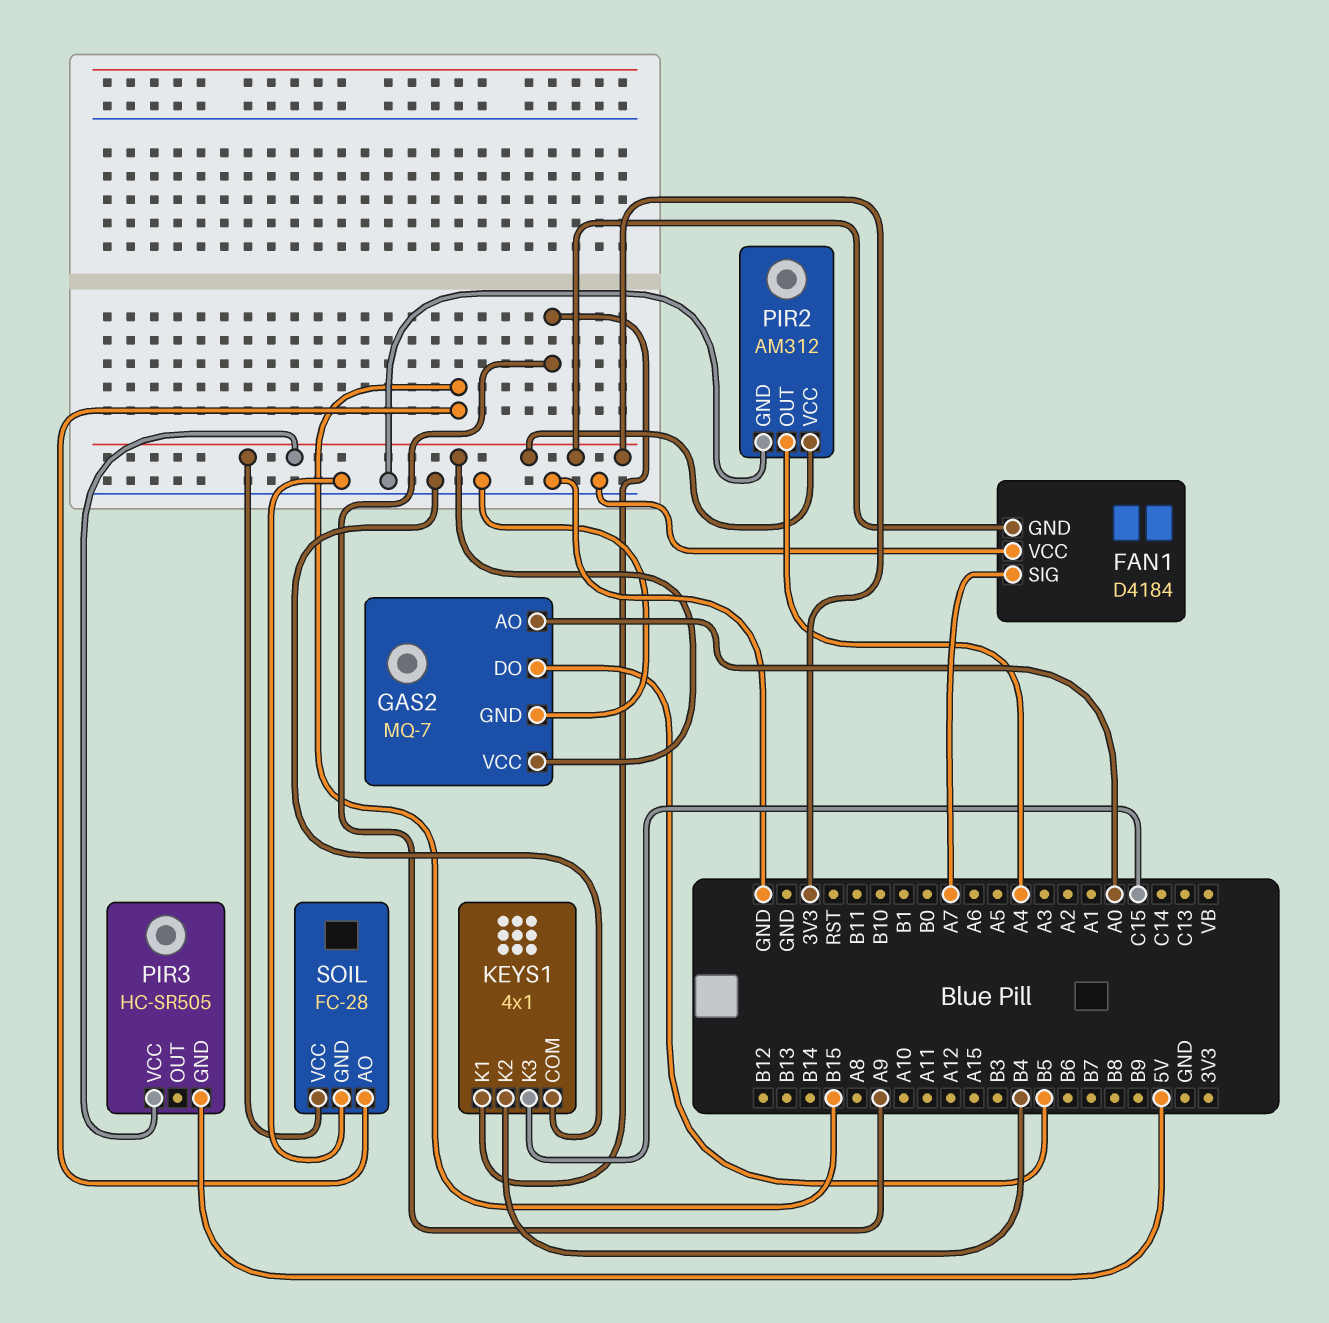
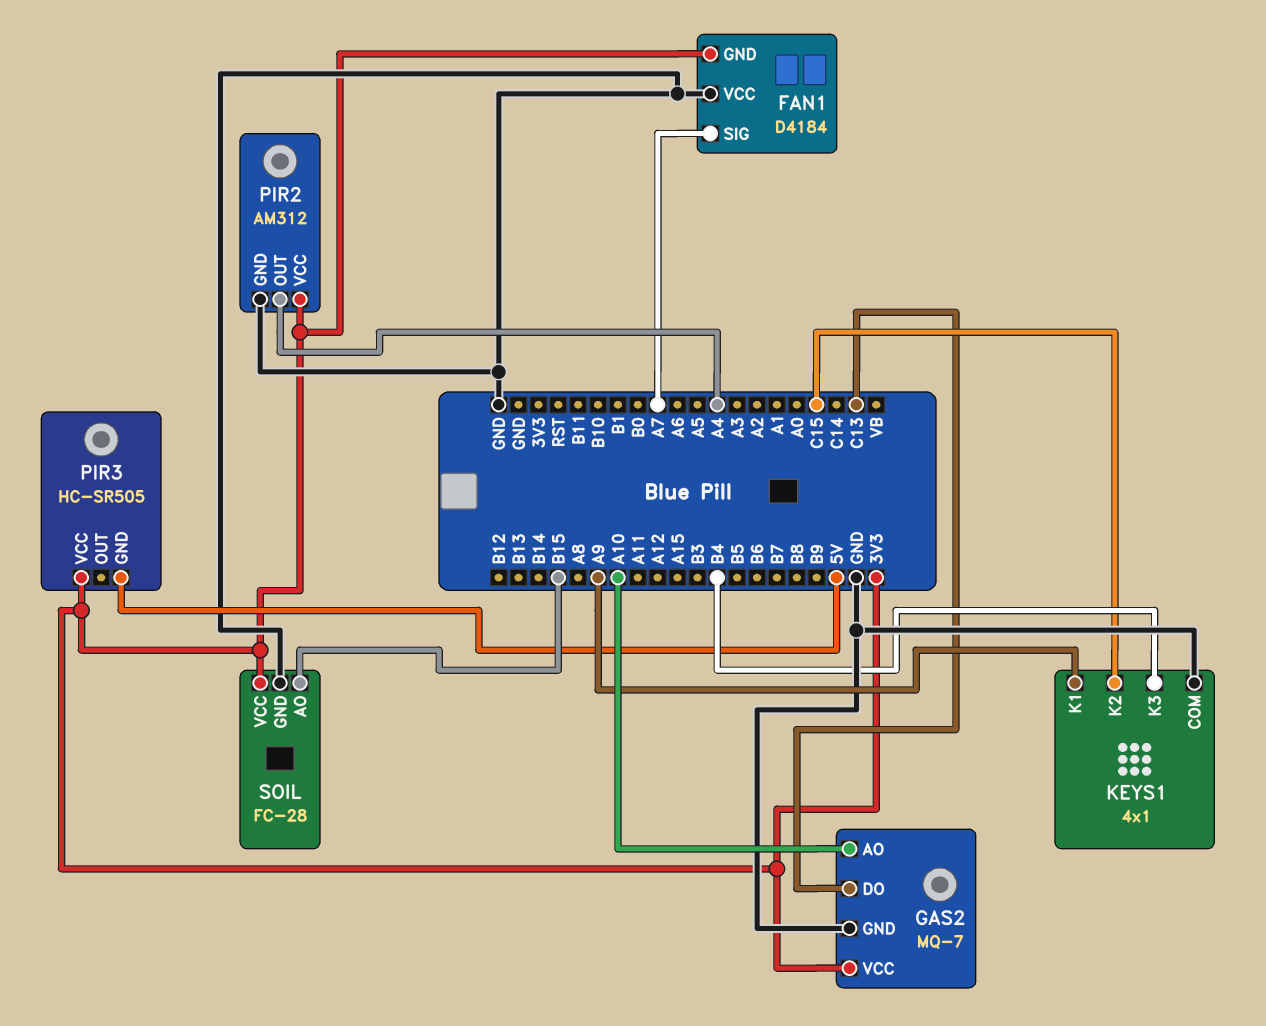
GAS2 pin AO: A0 -> A10
GAS2 pin DO: B5 -> C13
KEYS1 pin K2: B4 -> C15
KEYS1 pin K3: C15 -> B4

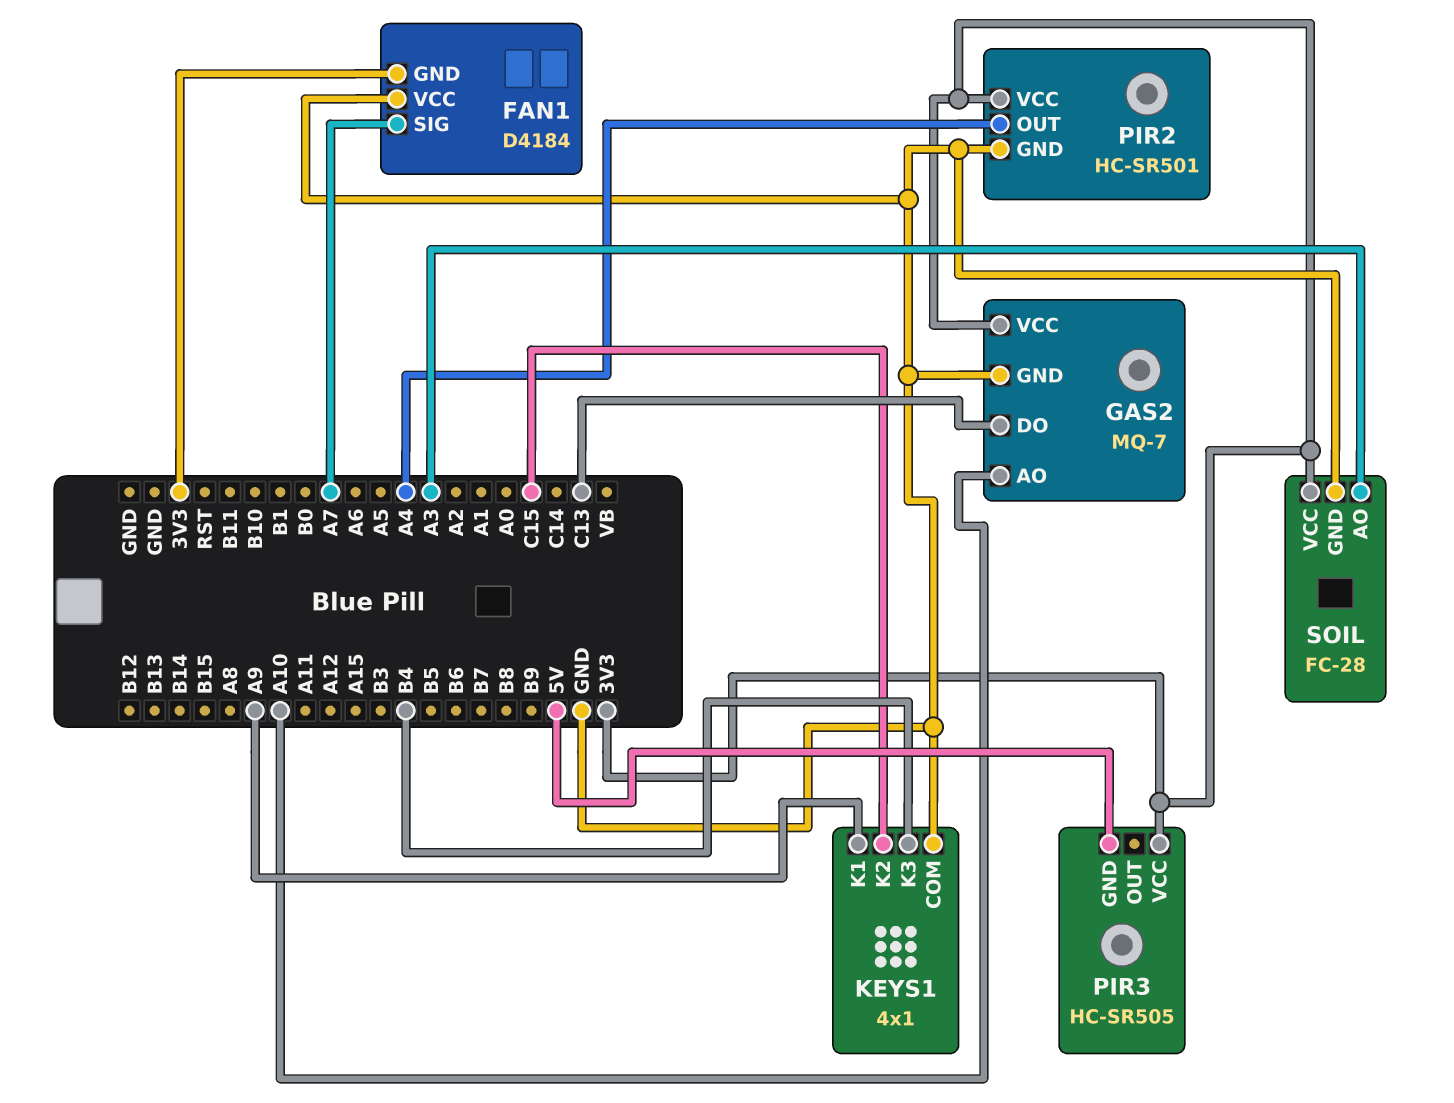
PIR2: AM312 -> HC-SR501
SOIL pin AO: B15 -> A3

